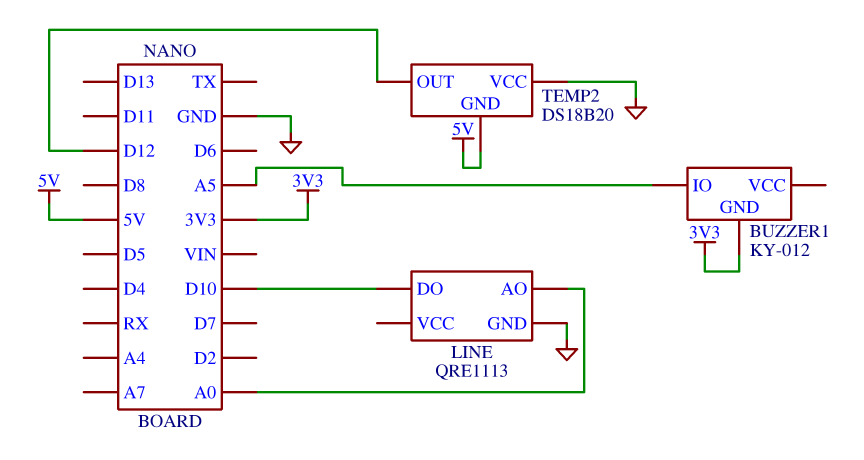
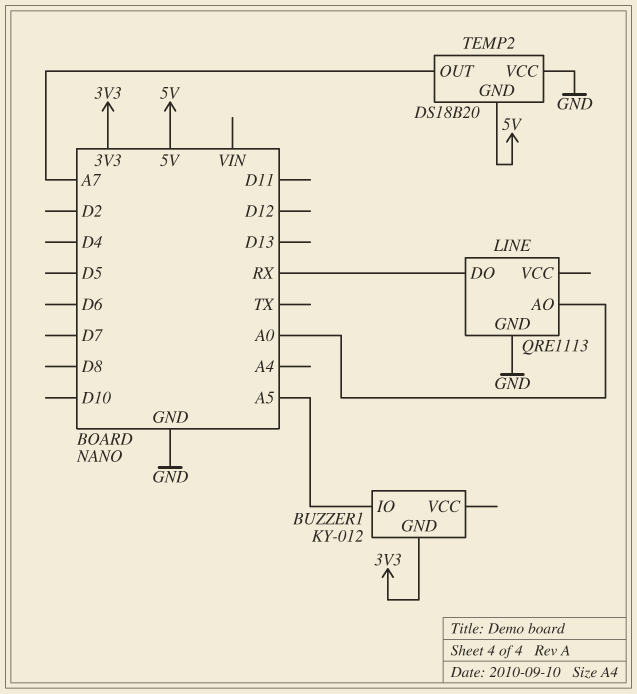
LINE pin DO: D10 -> RX
TEMP2 pin OUT: D12 -> A7

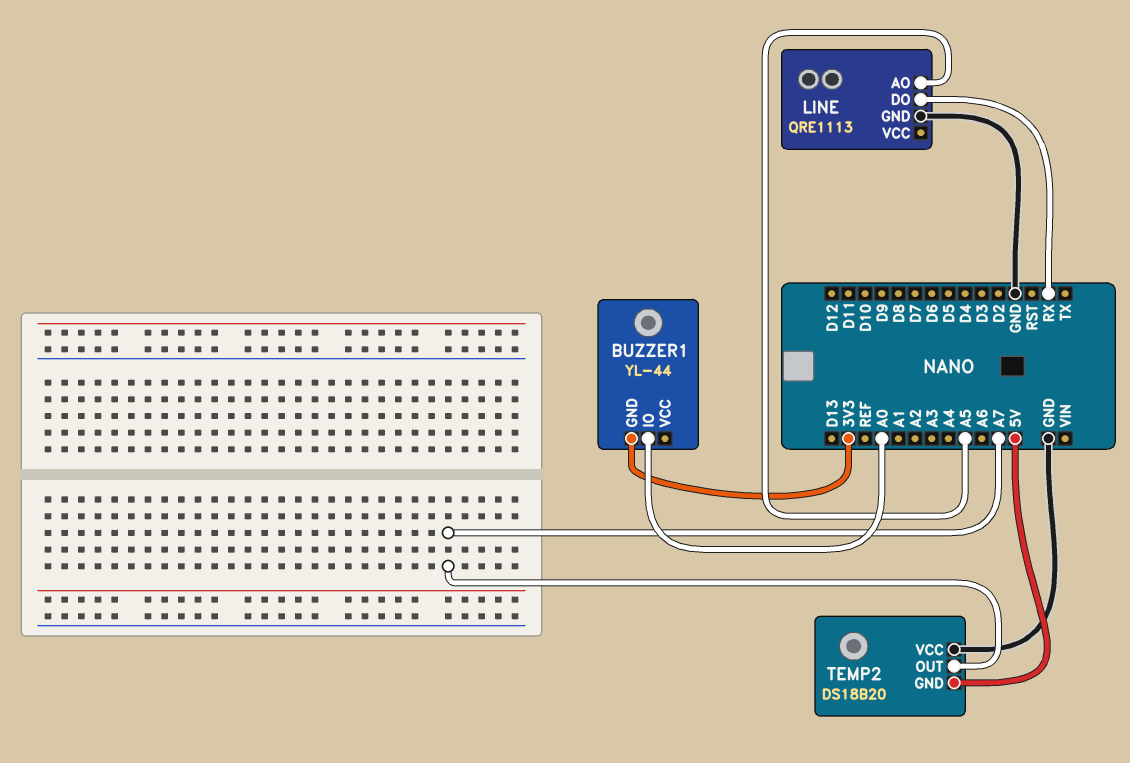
BUZZER1: KY-012 -> YL-44
BUZZER1 pin IO: A5 -> A0
LINE pin AO: A0 -> A5

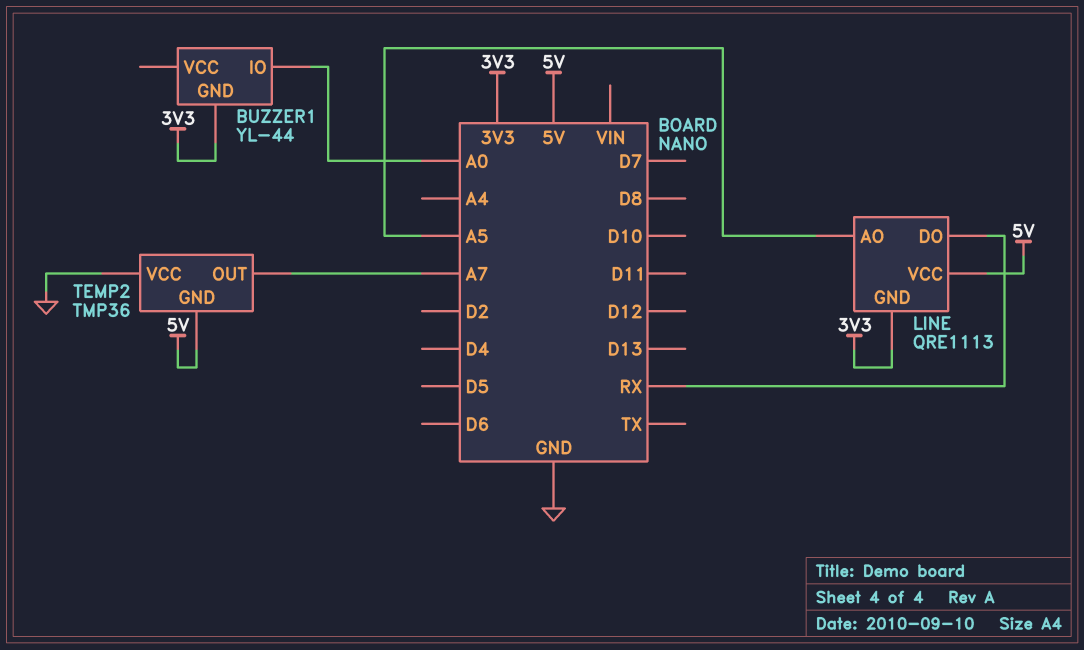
LINE pin GND: GND -> 3V3
LINE pin VCC: none -> 5V
TEMP2: DS18B20 -> TMP36

